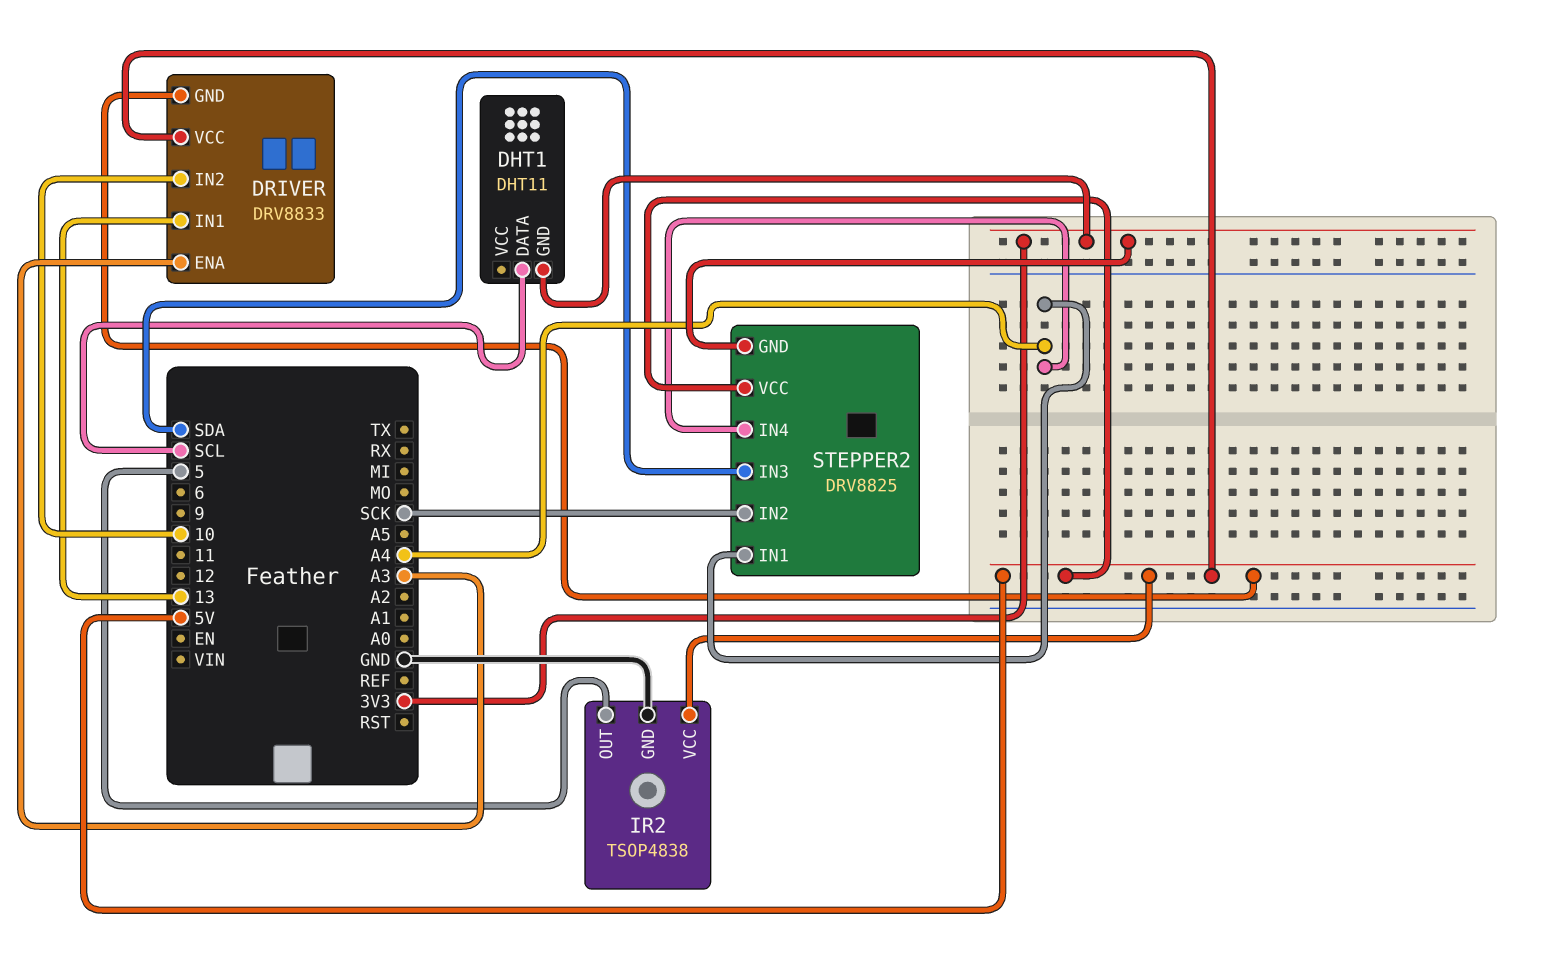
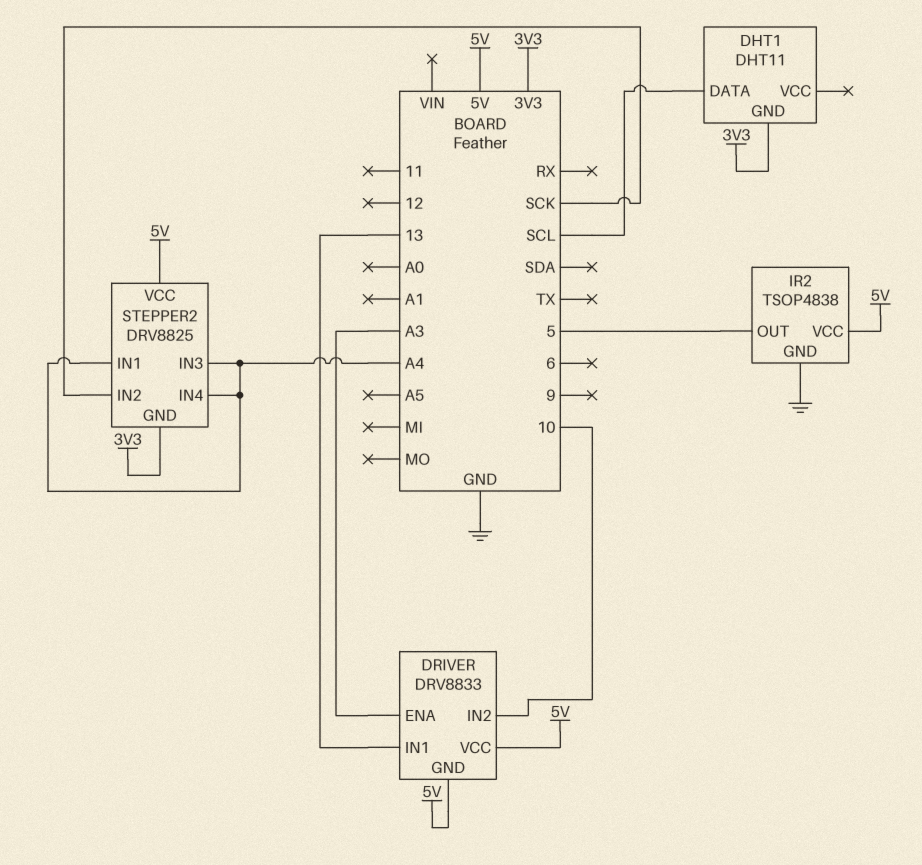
STEPPER2 pin IN3: SDA -> A4

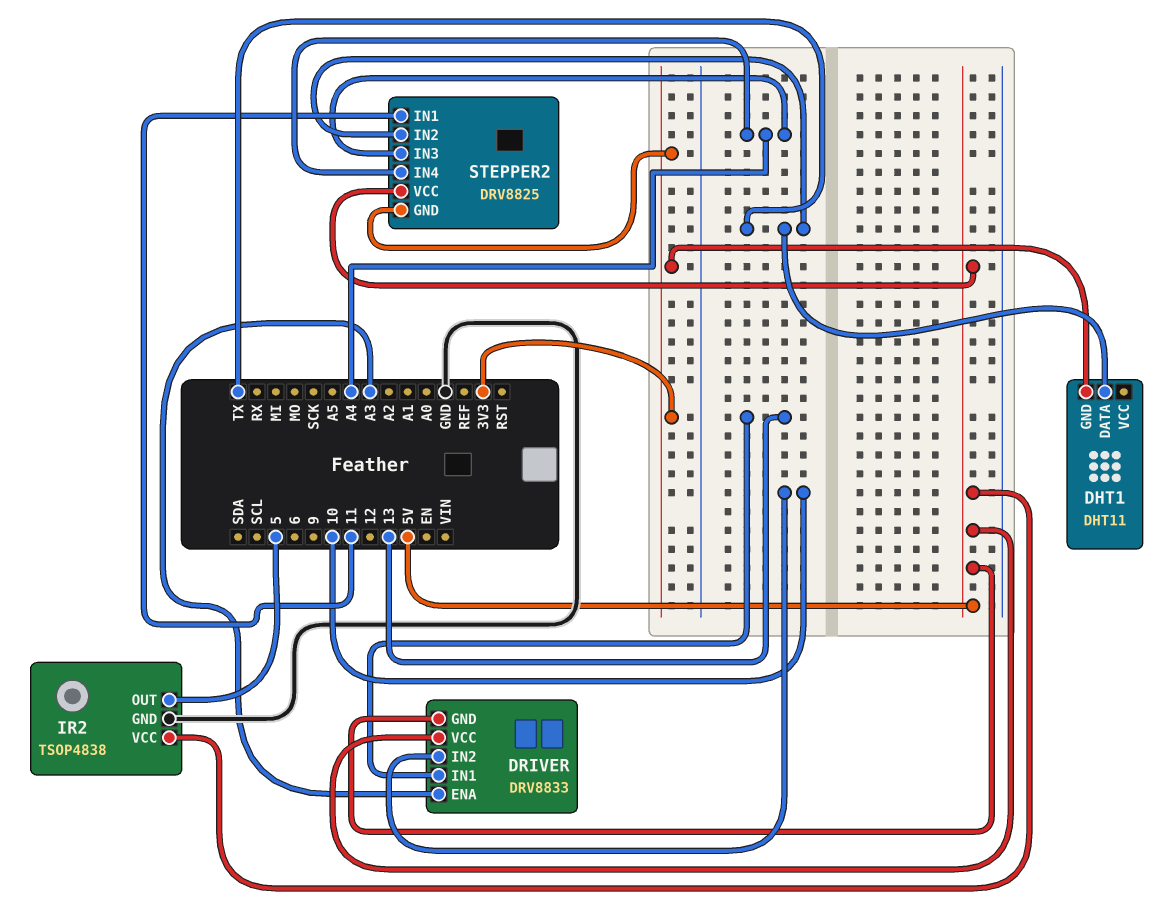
DHT1 pin DATA: SCL -> TX
STEPPER2 pin IN1: A4 -> 11
STEPPER2 pin IN2: SCK -> TX

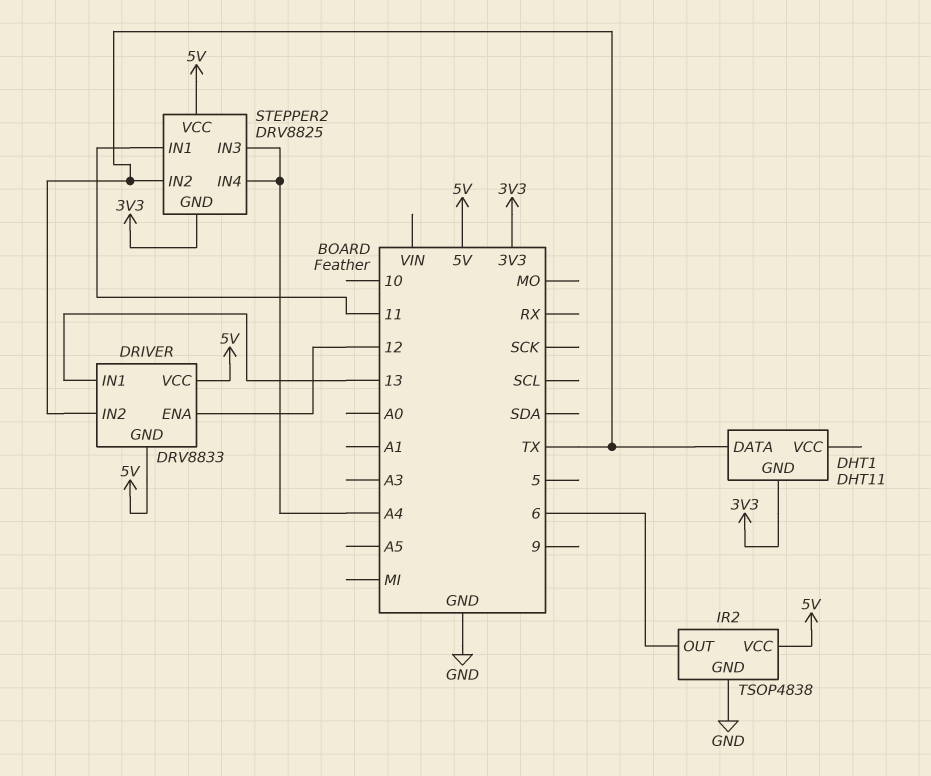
DRIVER pin ENA: A3 -> 12
DRIVER pin IN2: 10 -> TX
IR2 pin OUT: 5 -> 6

